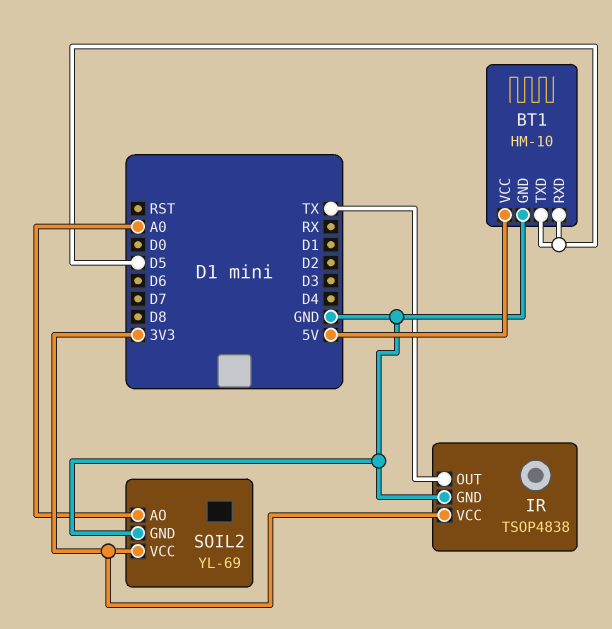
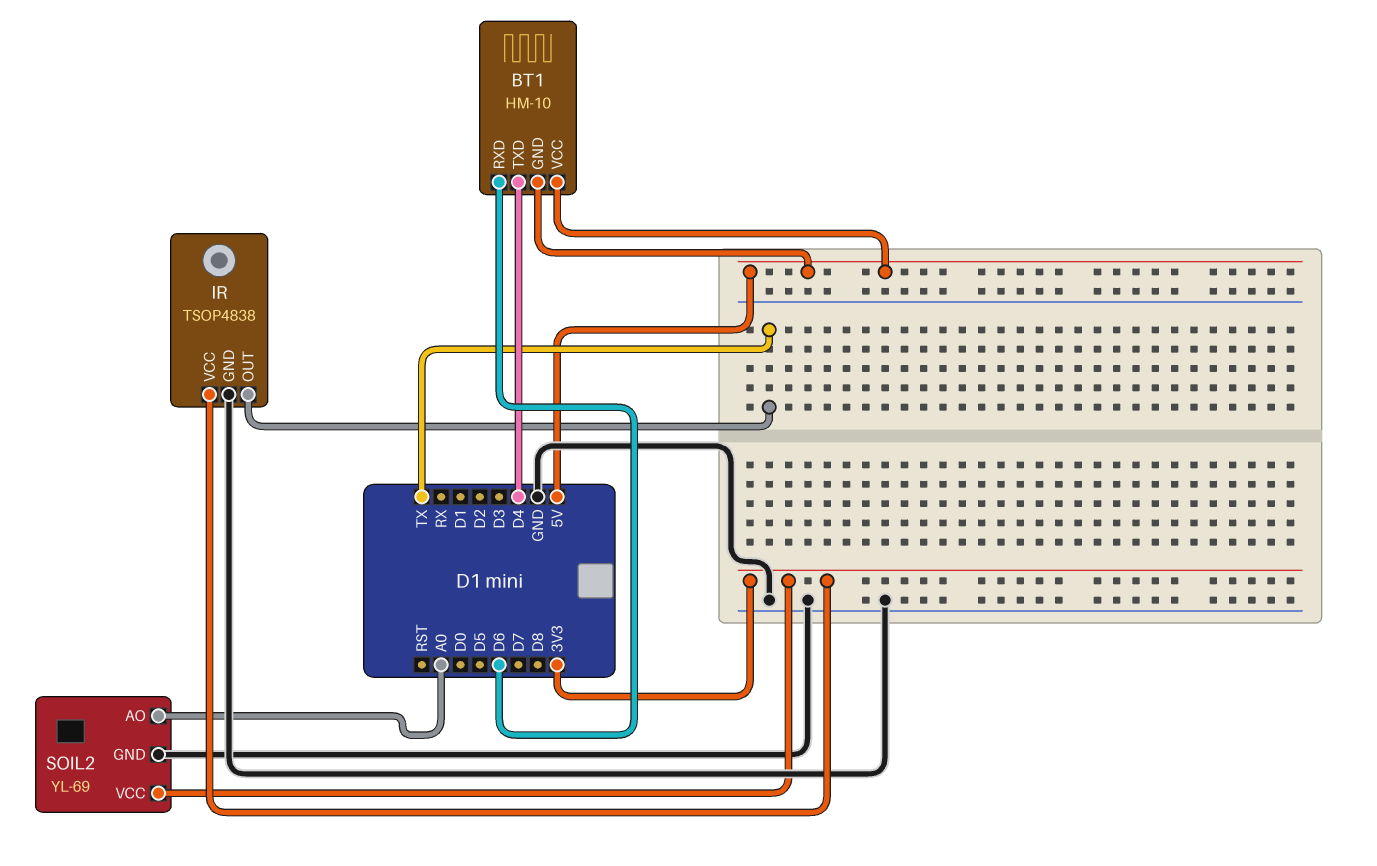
BT1 pin GND: GND -> 5V
BT1 pin RXD: D5 -> D6
BT1 pin TXD: D5 -> D4

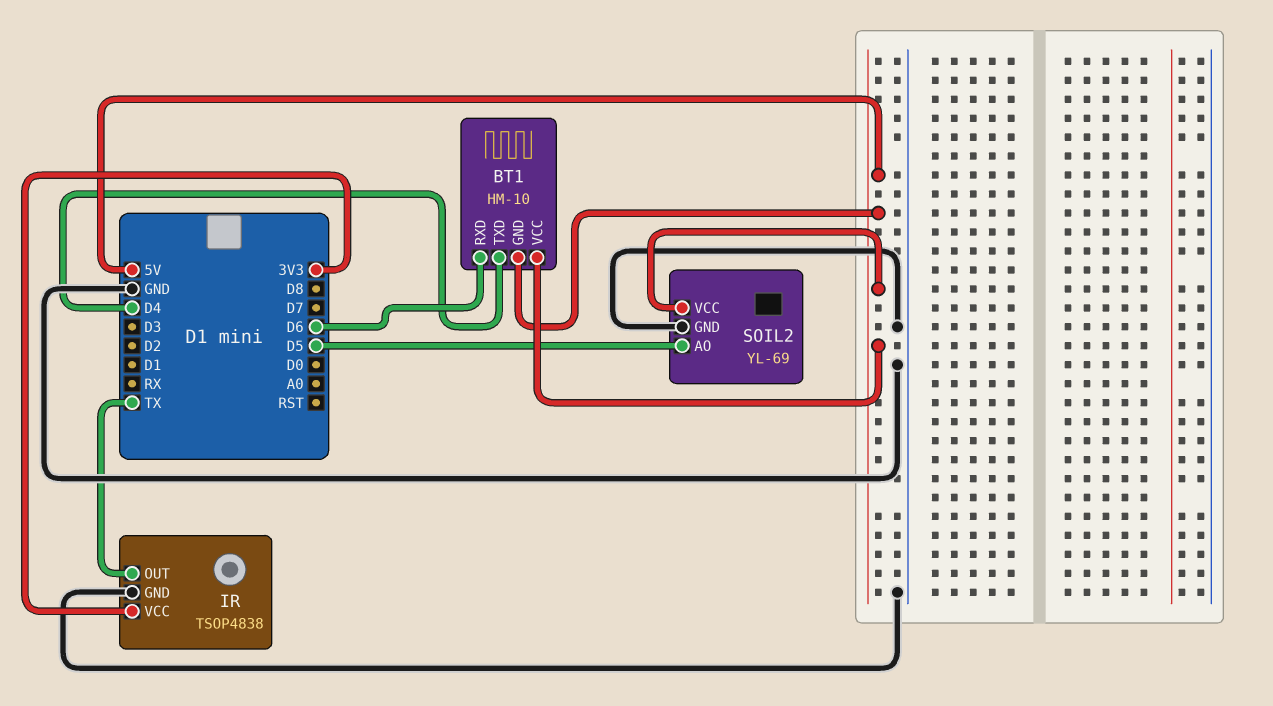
SOIL2 pin AO: A0 -> D5
SOIL2 pin VCC: 3V3 -> 5V

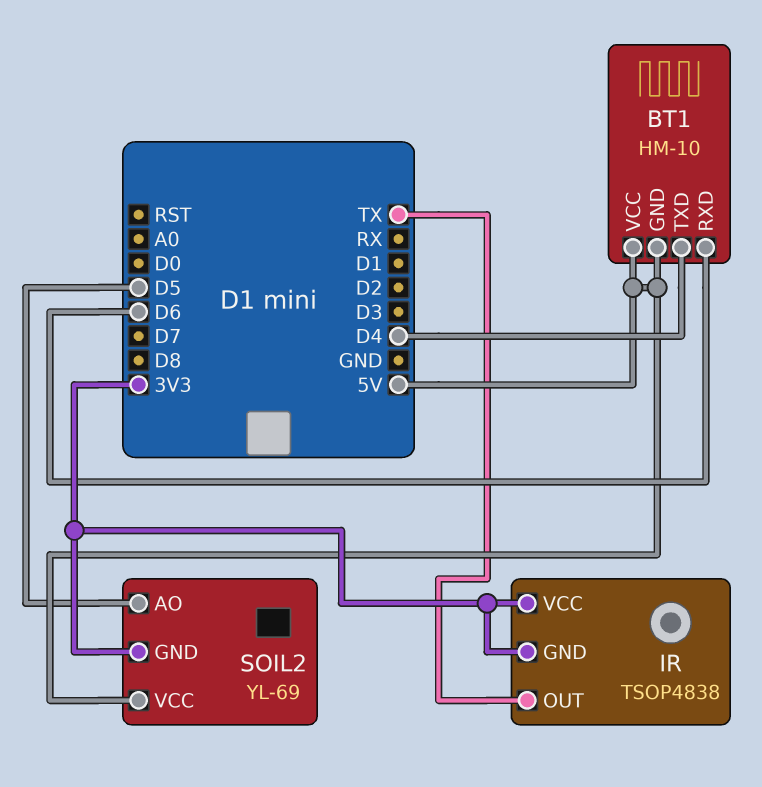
IR pin GND: GND -> 3V3
SOIL2 pin GND: GND -> 3V3

